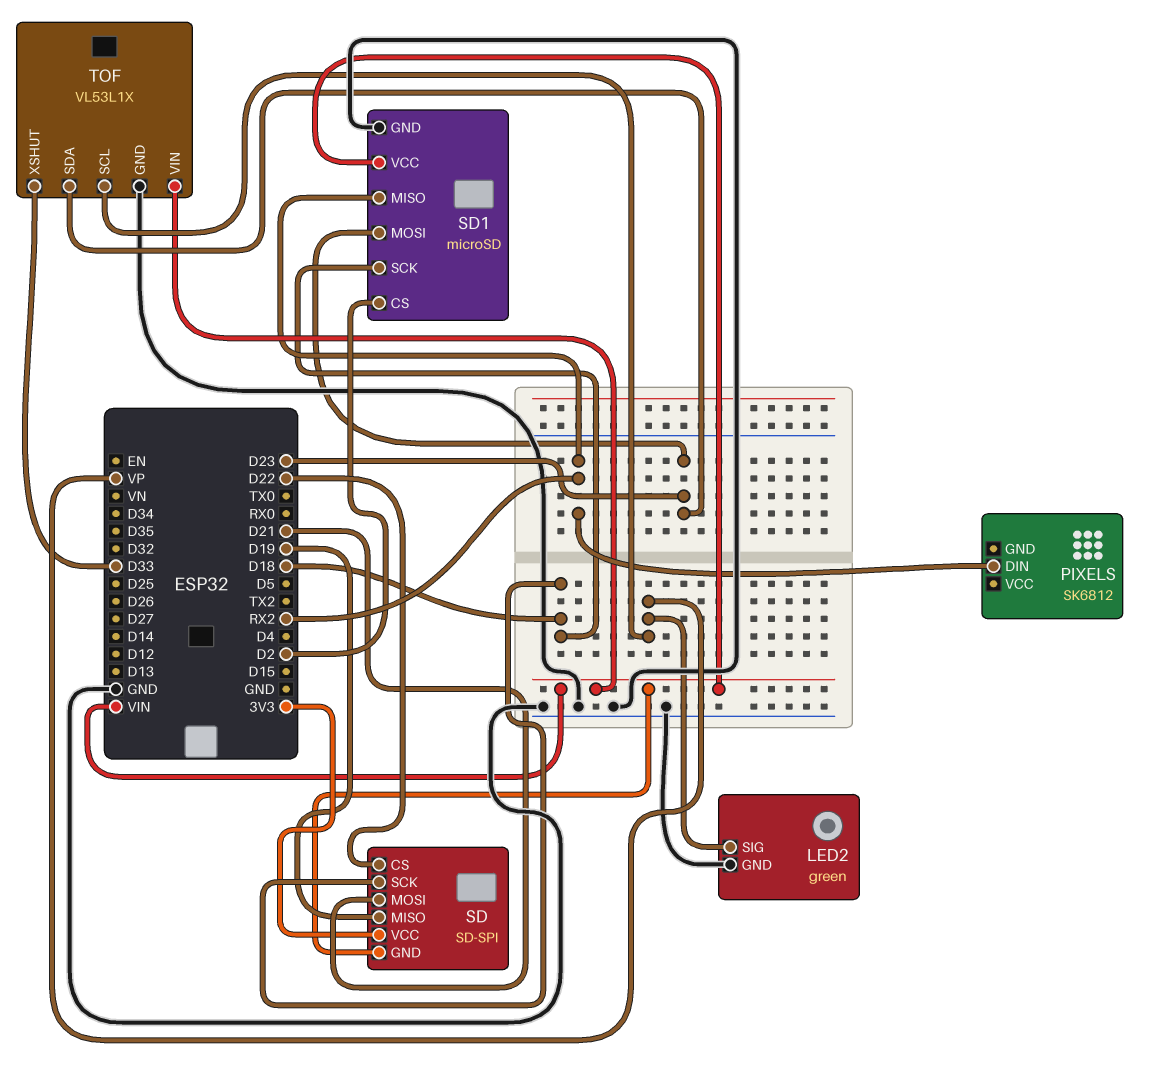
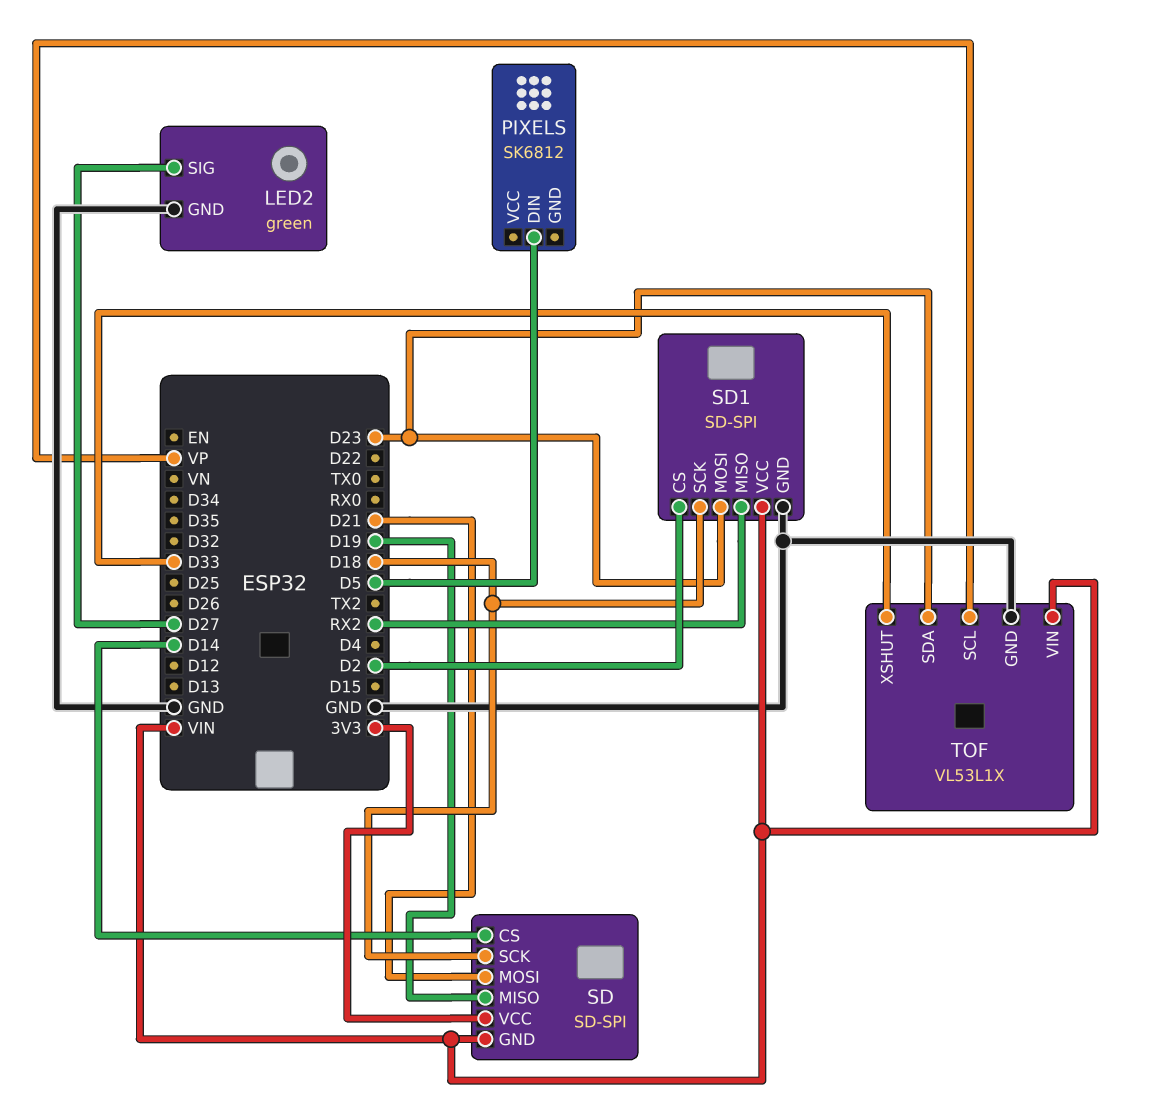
LED2 pin SIG: VP -> D27
PIXELS pin DIN: RX2 -> D5
SD pin CS: D22 -> D14
SD1: microSD -> SD-SPI

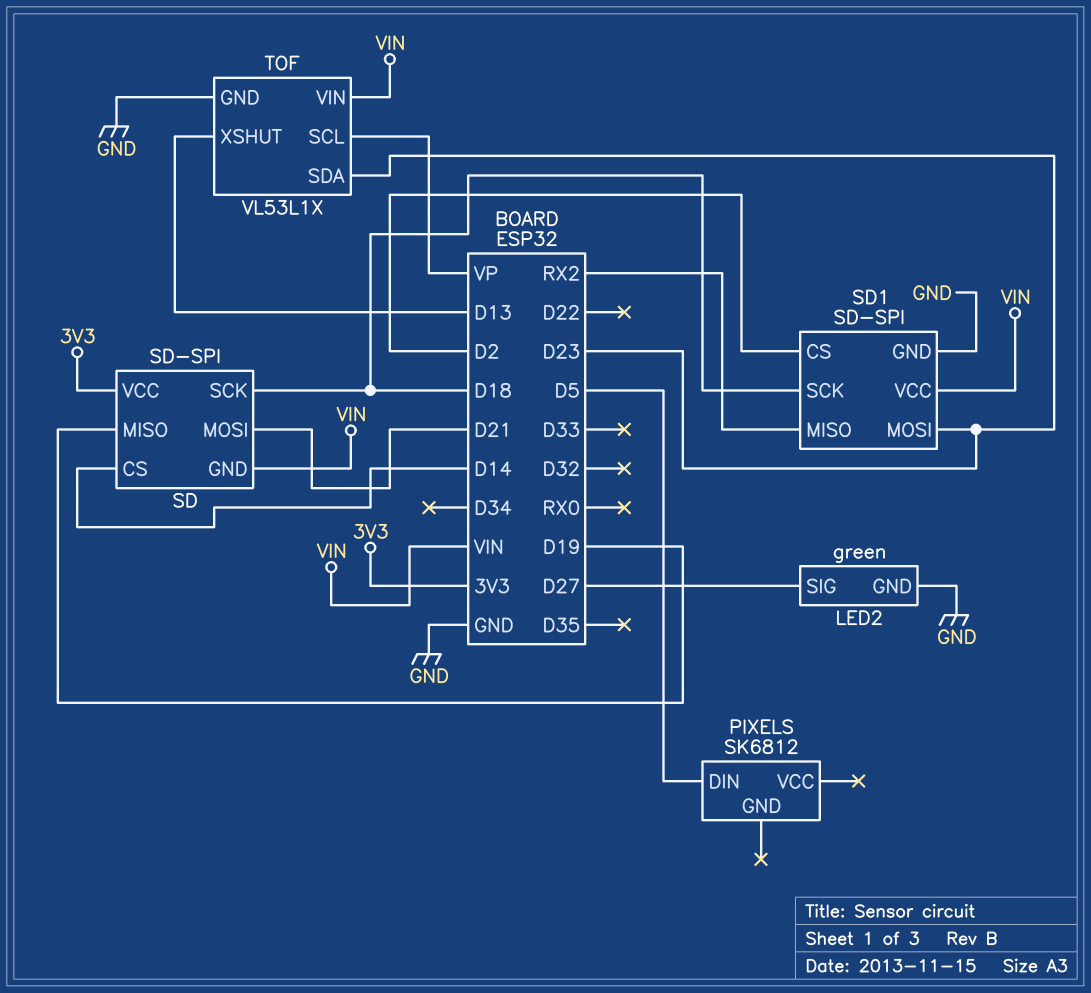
TOF pin XSHUT: D33 -> D13

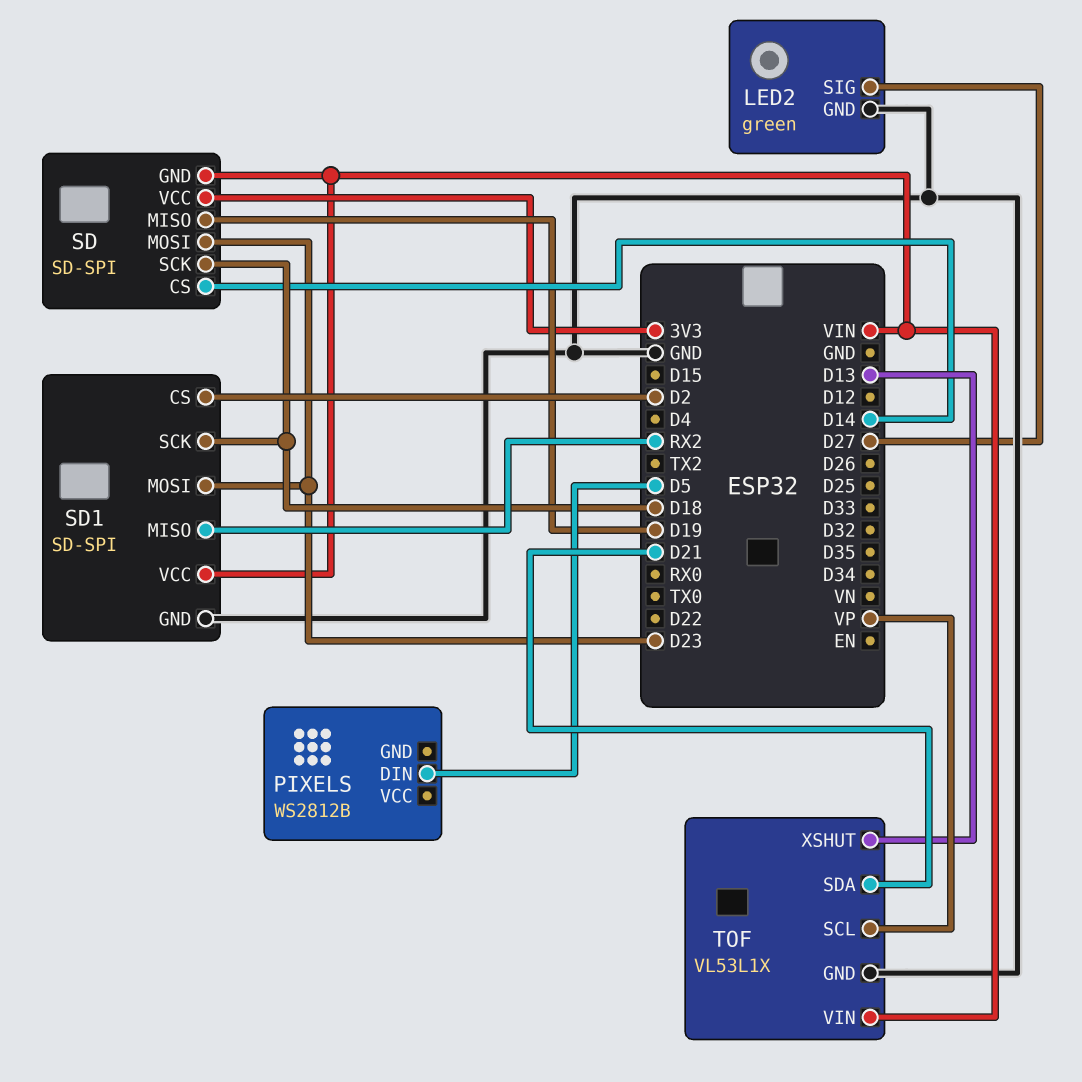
PIXELS: SK6812 -> WS2812B
SD pin MOSI: D21 -> D23
TOF pin SDA: D23 -> D21

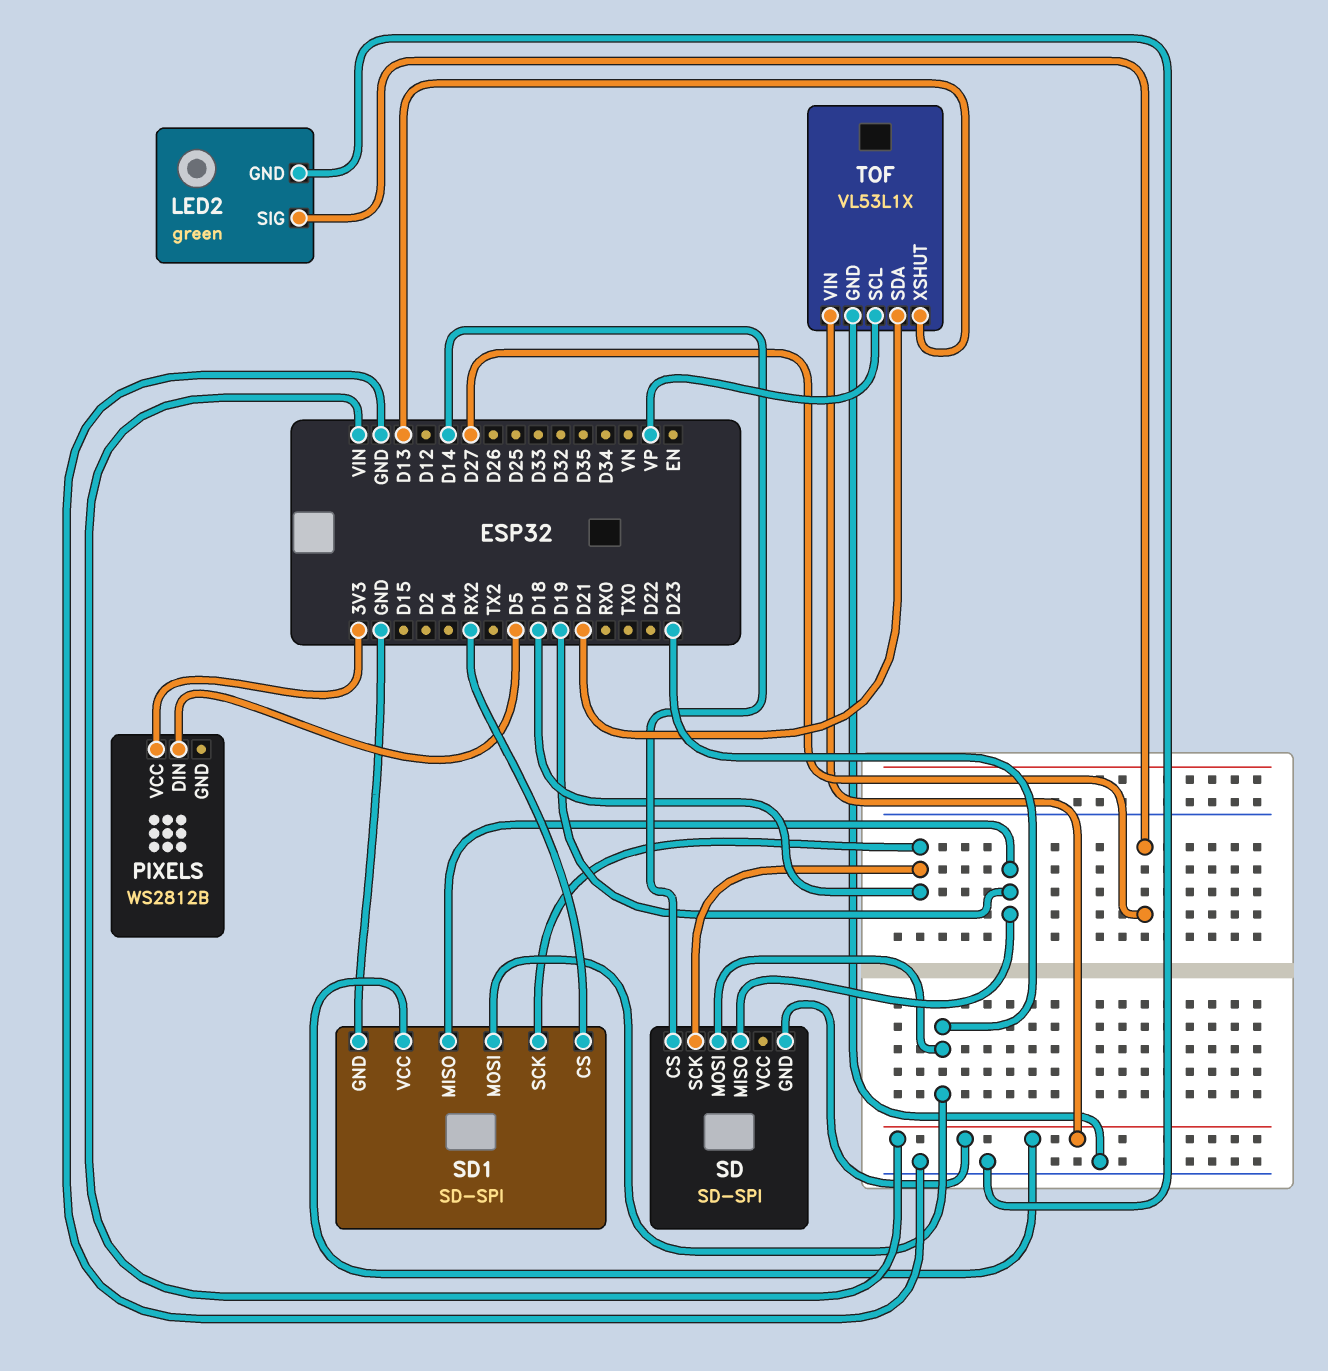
PIXELS pin VCC: none -> 3V3
SD pin VCC: 3V3 -> none
SD1 pin CS: D2 -> RX2
SD1 pin MISO: RX2 -> D19

